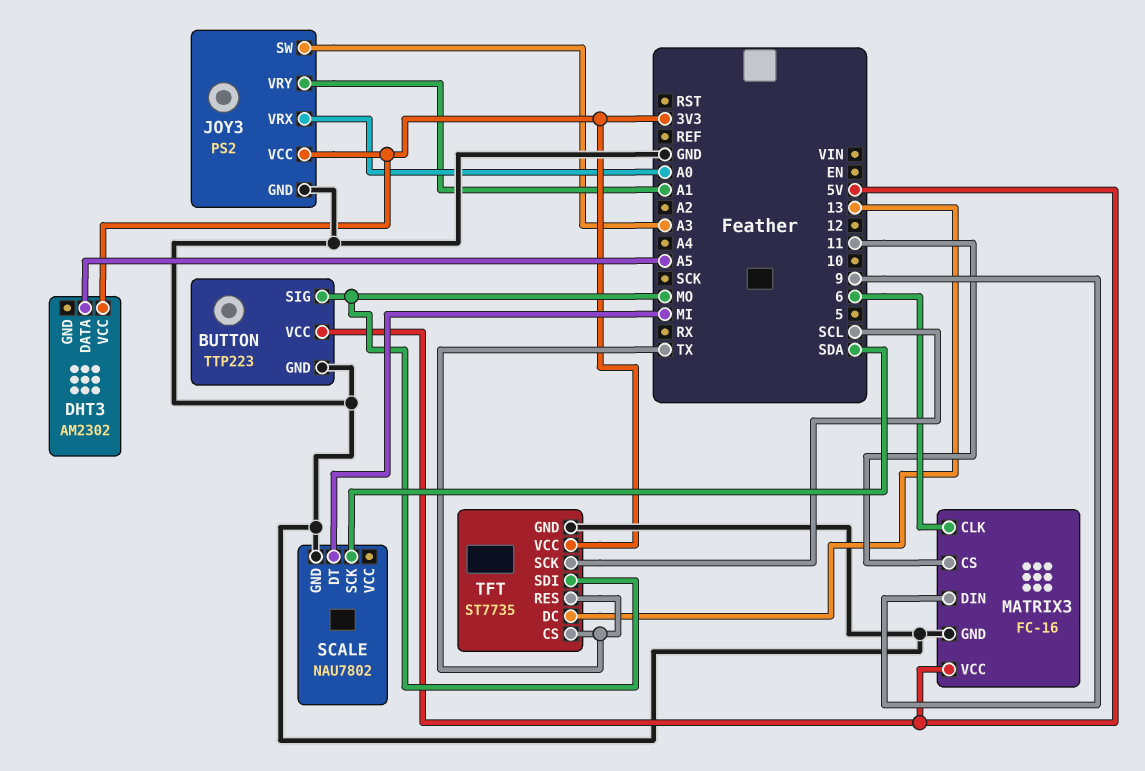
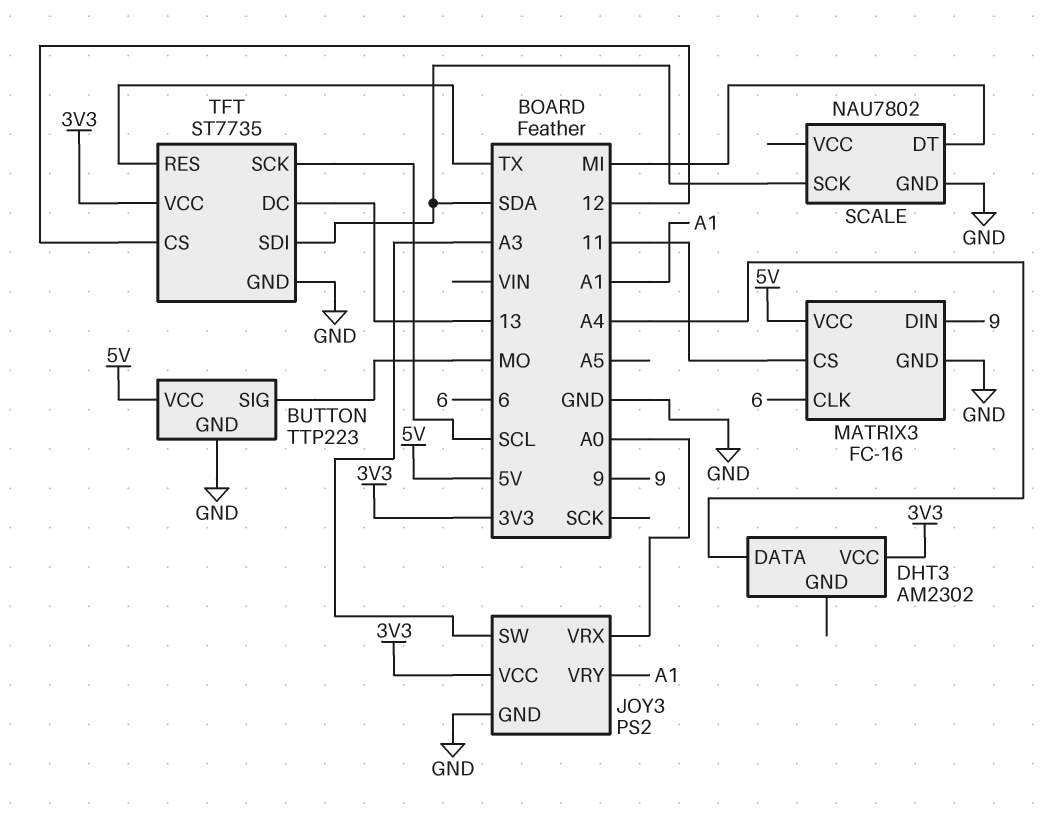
DHT3 pin DATA: A5 -> A4
TFT pin CS: TX -> 12
TFT pin SDI: MO -> SDA

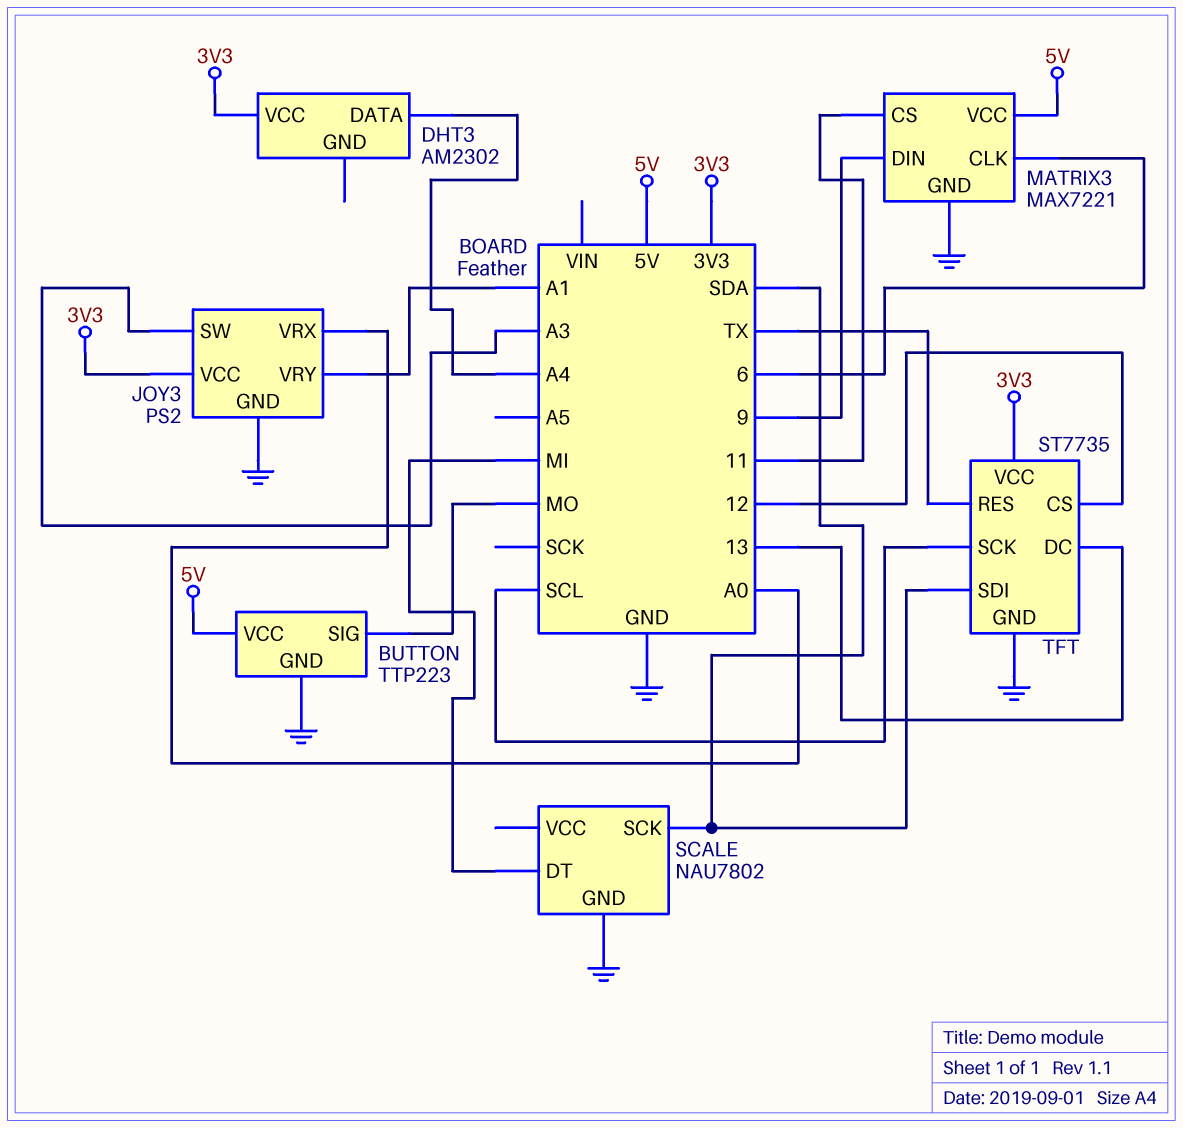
MATRIX3: FC-16 -> MAX7221

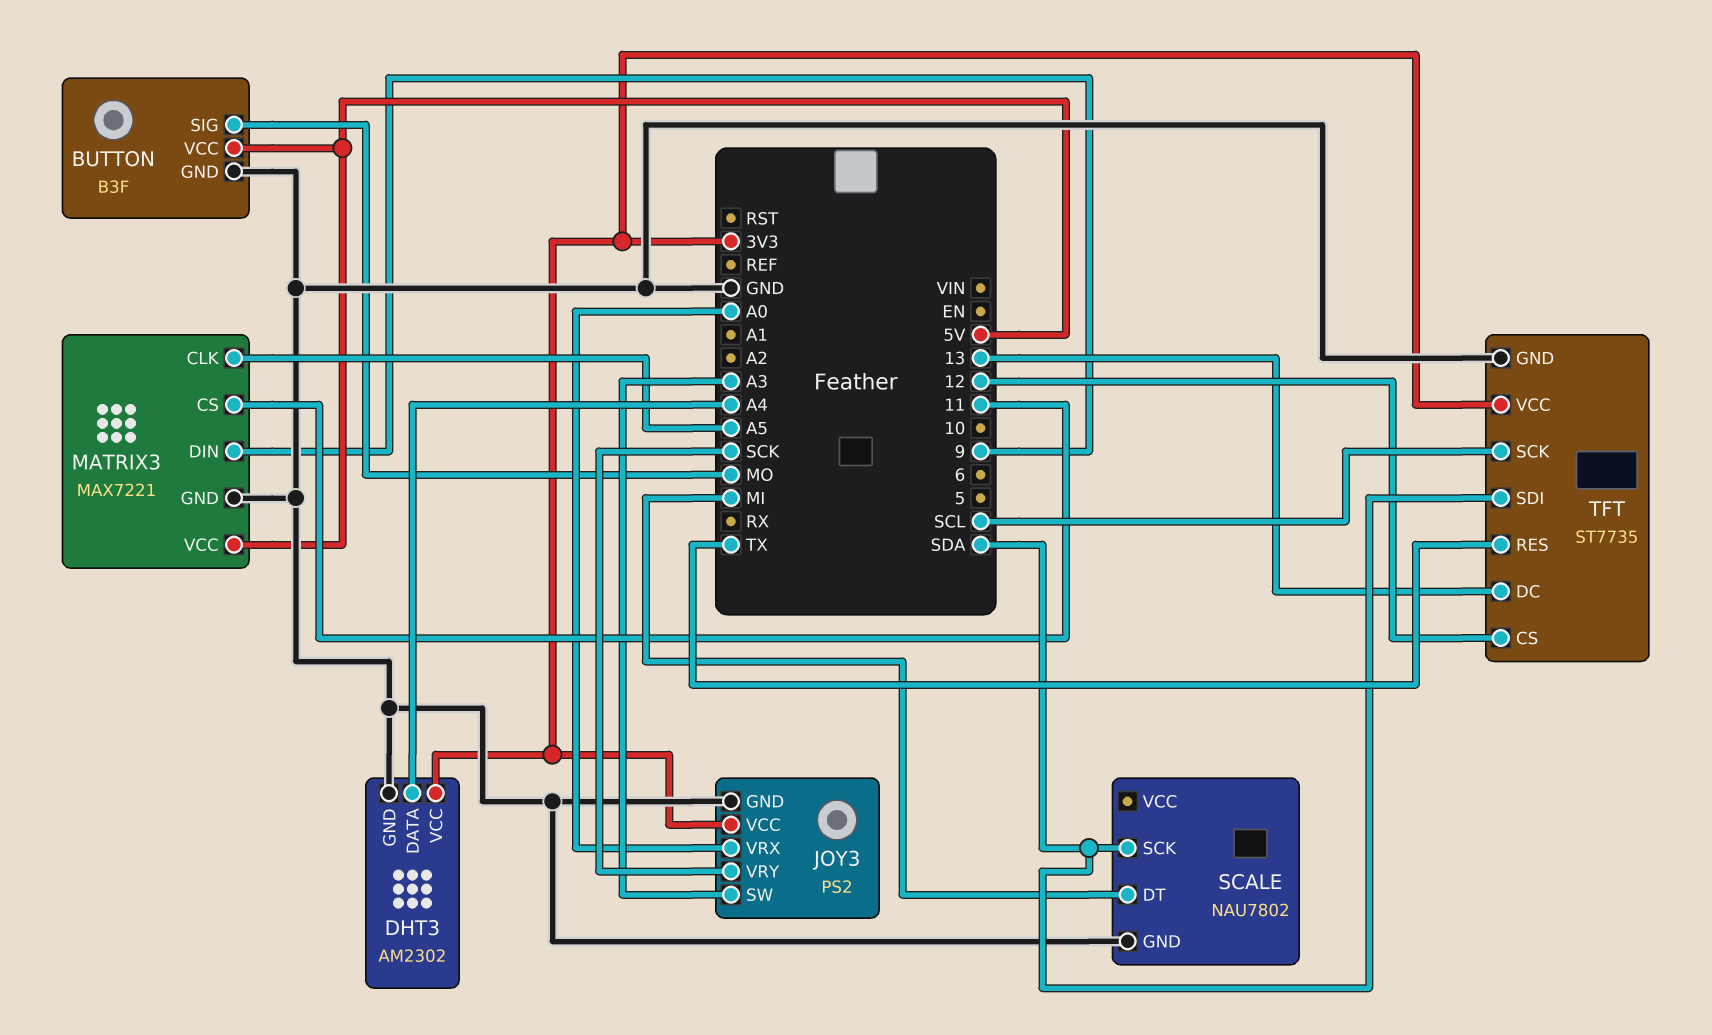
BUTTON: TTP223 -> B3F
DHT3 pin GND: none -> GND
JOY3 pin VRY: A1 -> SCK
MATRIX3 pin CLK: 6 -> A5

